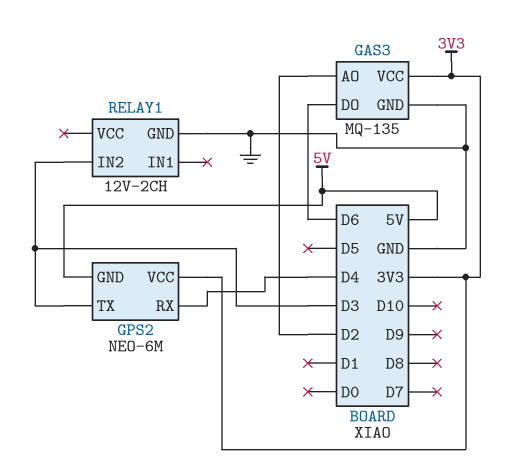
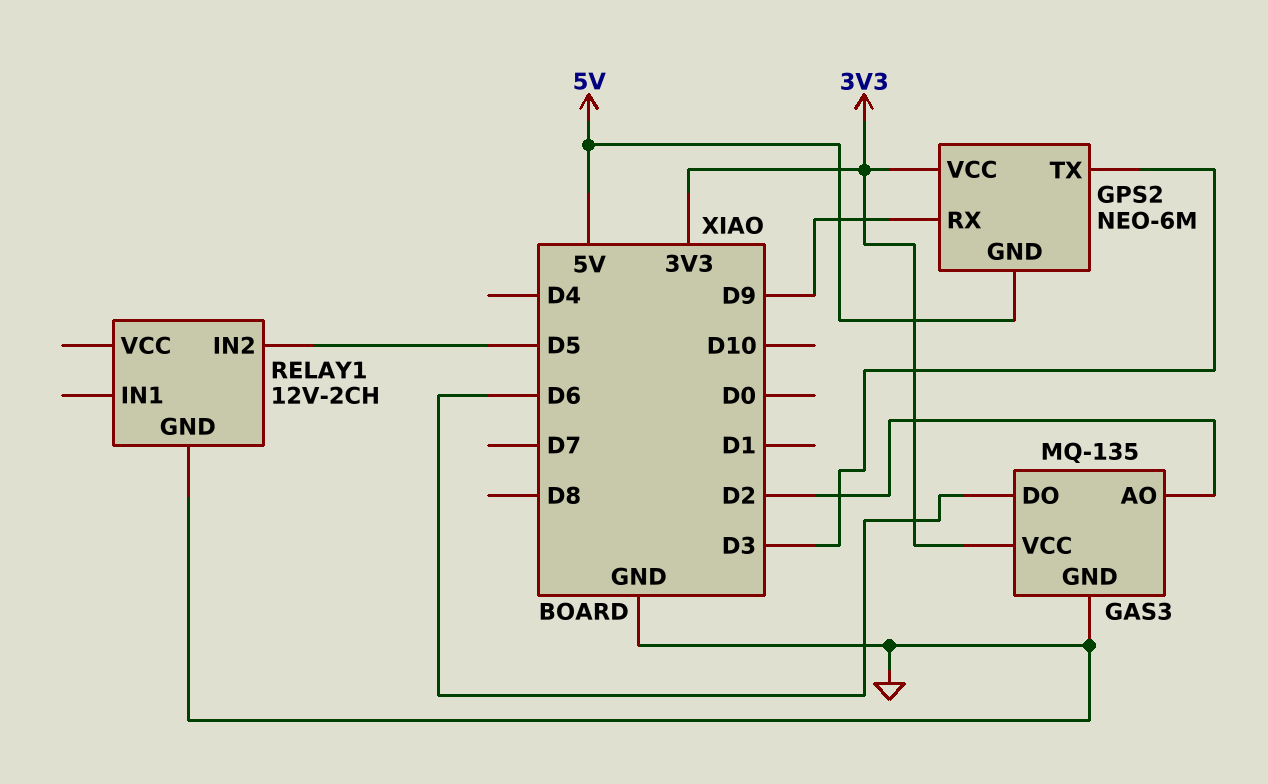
GPS2 pin RX: D4 -> D9
RELAY1 pin IN2: D3 -> D5

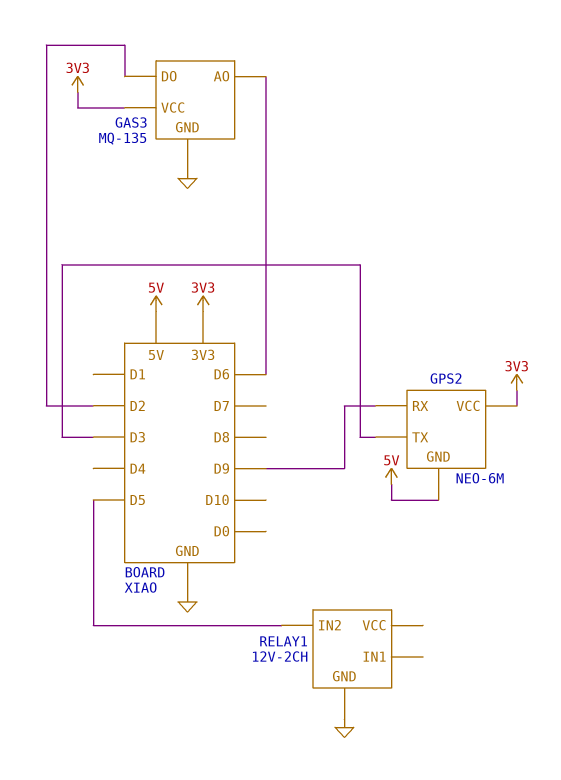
GAS3 pin AO: D2 -> D6
GAS3 pin DO: D6 -> D2

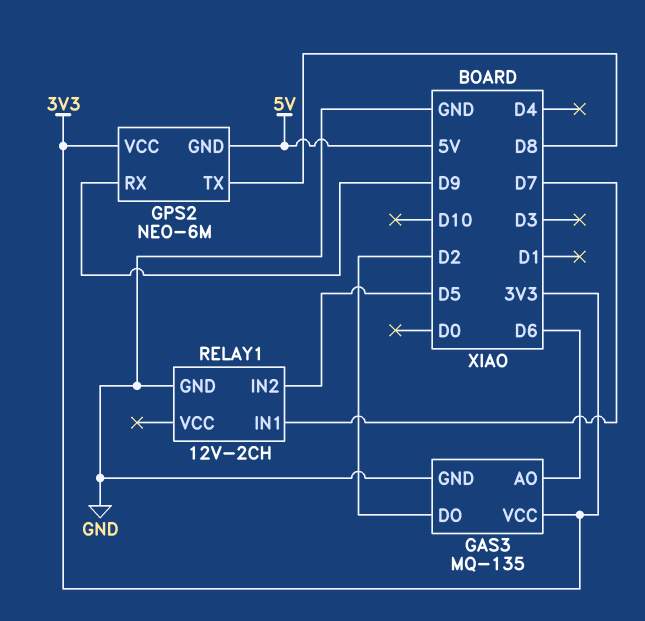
GPS2 pin TX: D3 -> D8
RELAY1 pin IN1: none -> D7

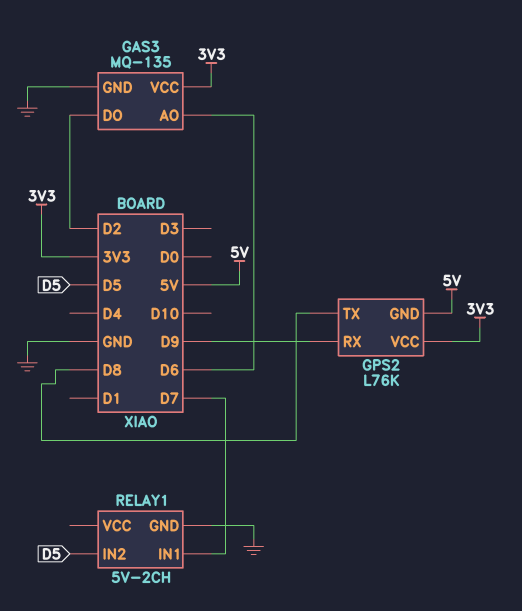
GPS2: NEO-6M -> L76K
RELAY1: 12V-2CH -> 5V-2CH

